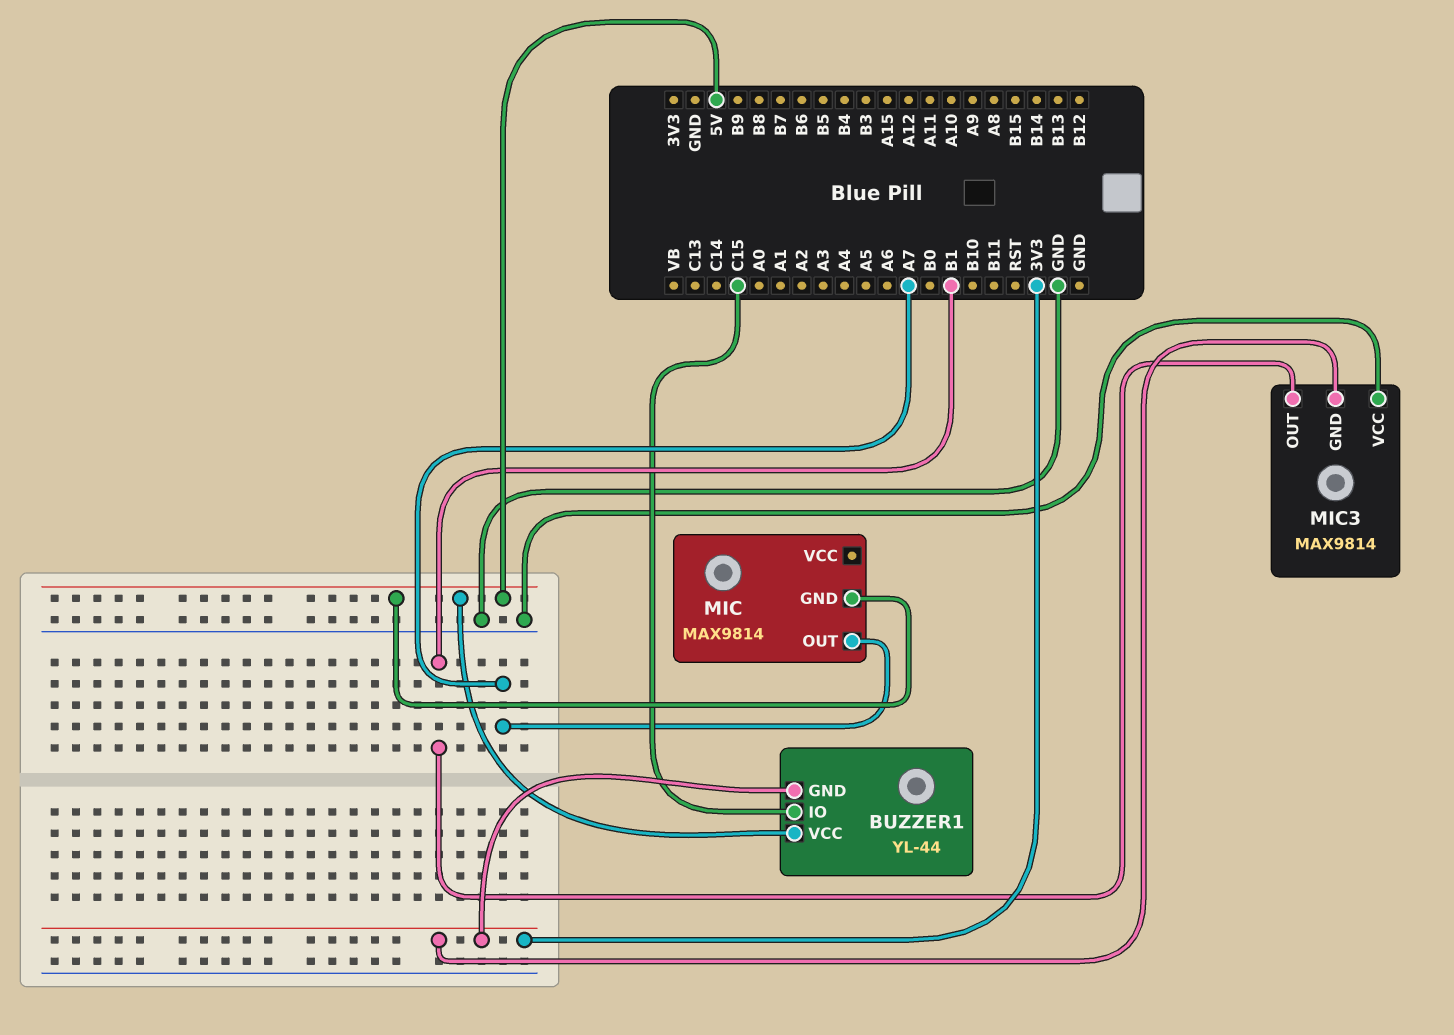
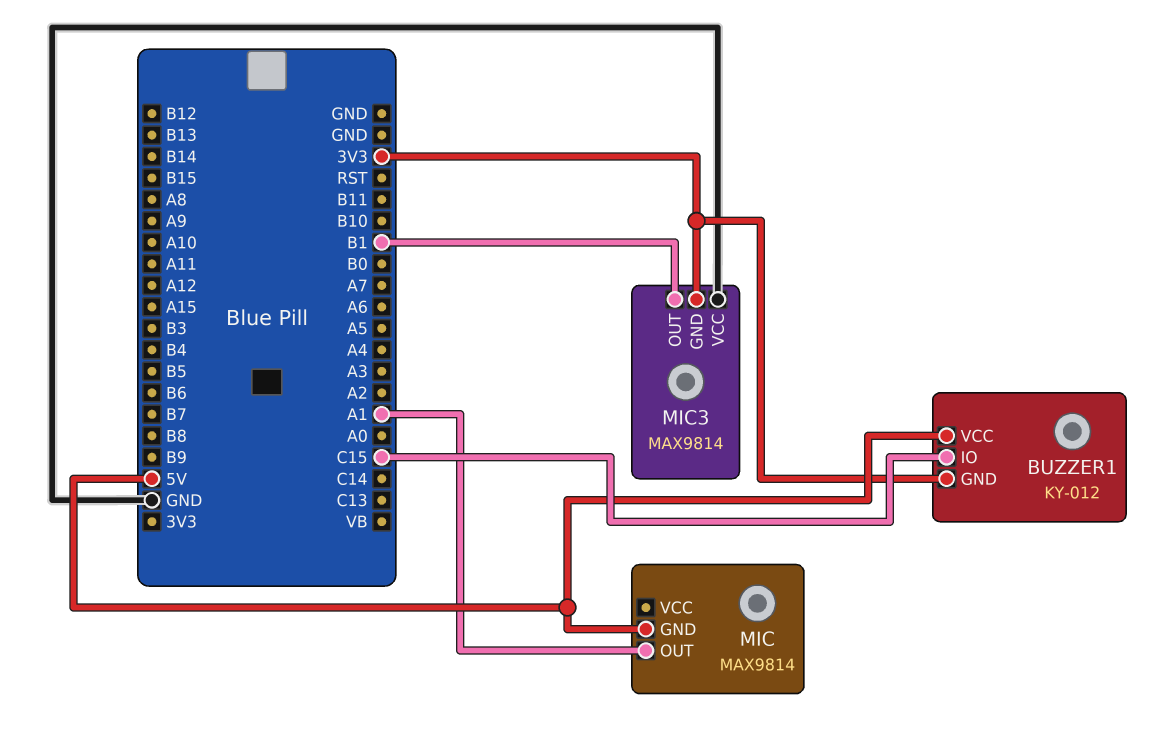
BUZZER1: YL-44 -> KY-012
MIC pin OUT: A7 -> A1

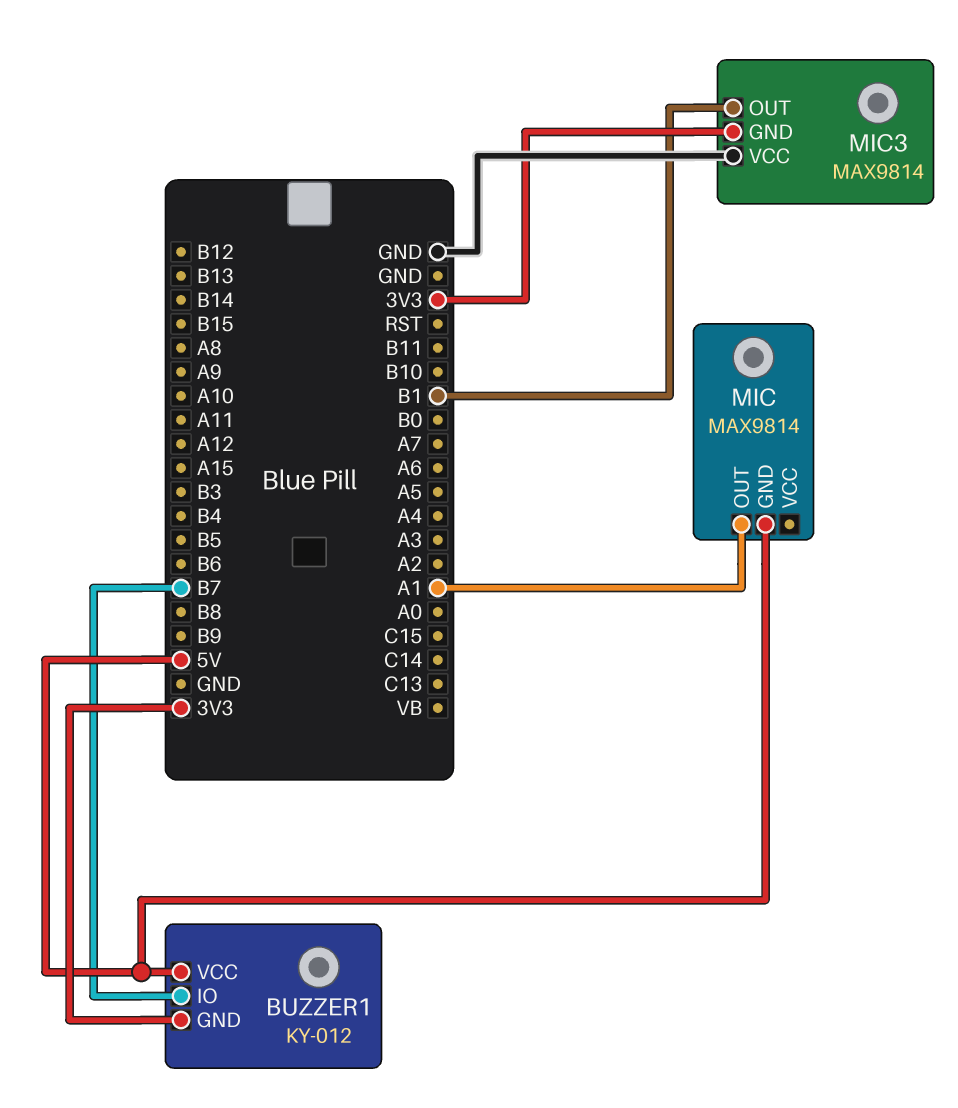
BUZZER1 pin IO: C15 -> B7

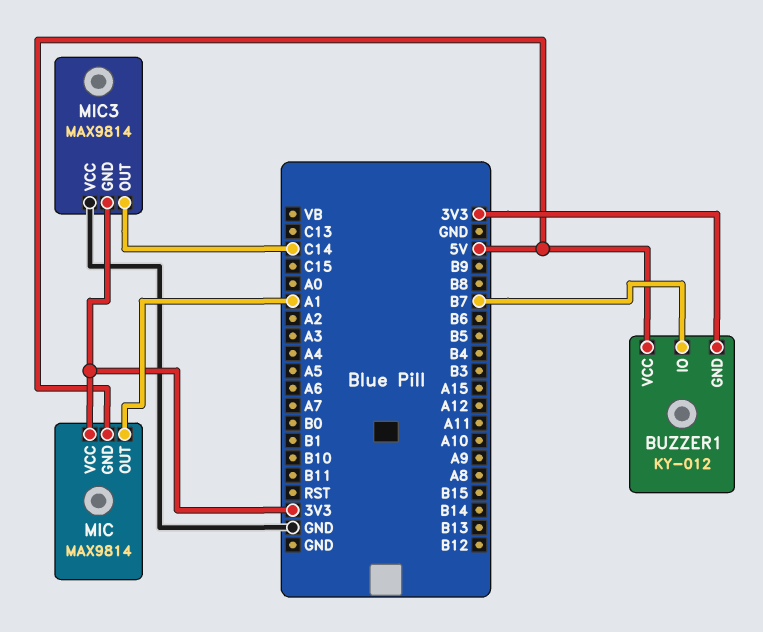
MIC pin VCC: none -> 3V3
MIC3 pin OUT: B1 -> C14

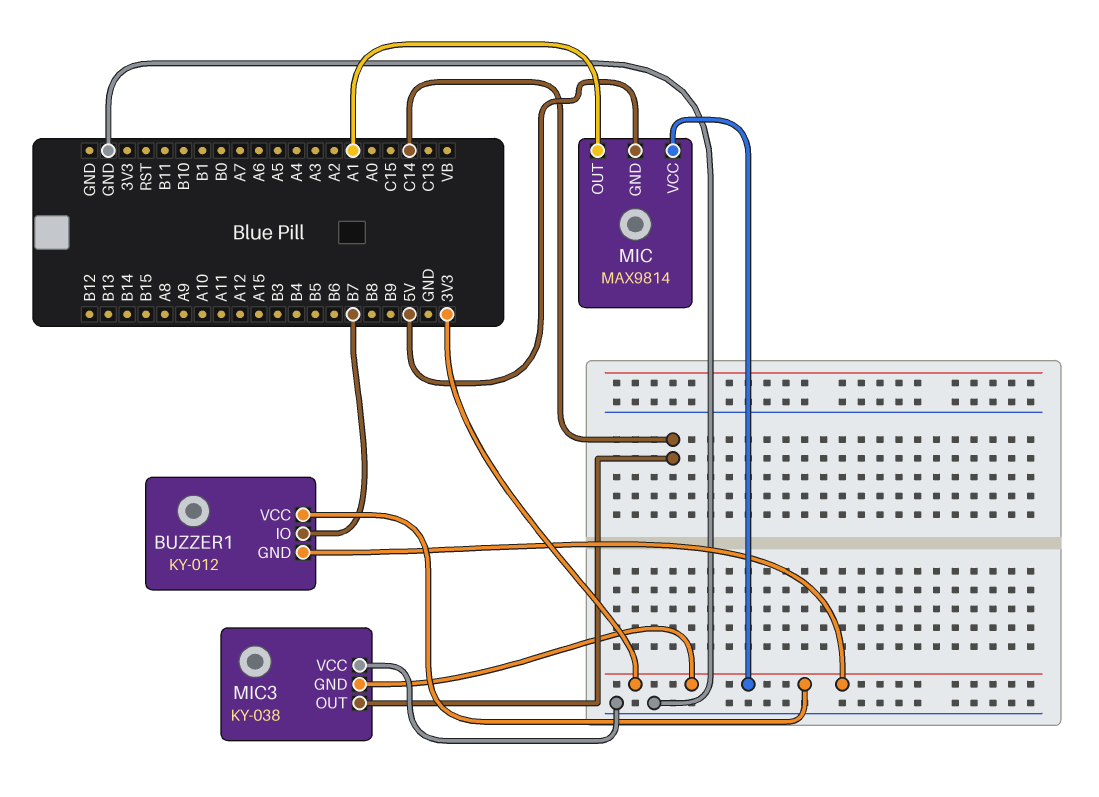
BUZZER1 pin VCC: 5V -> 3V3
MIC3: MAX9814 -> KY-038

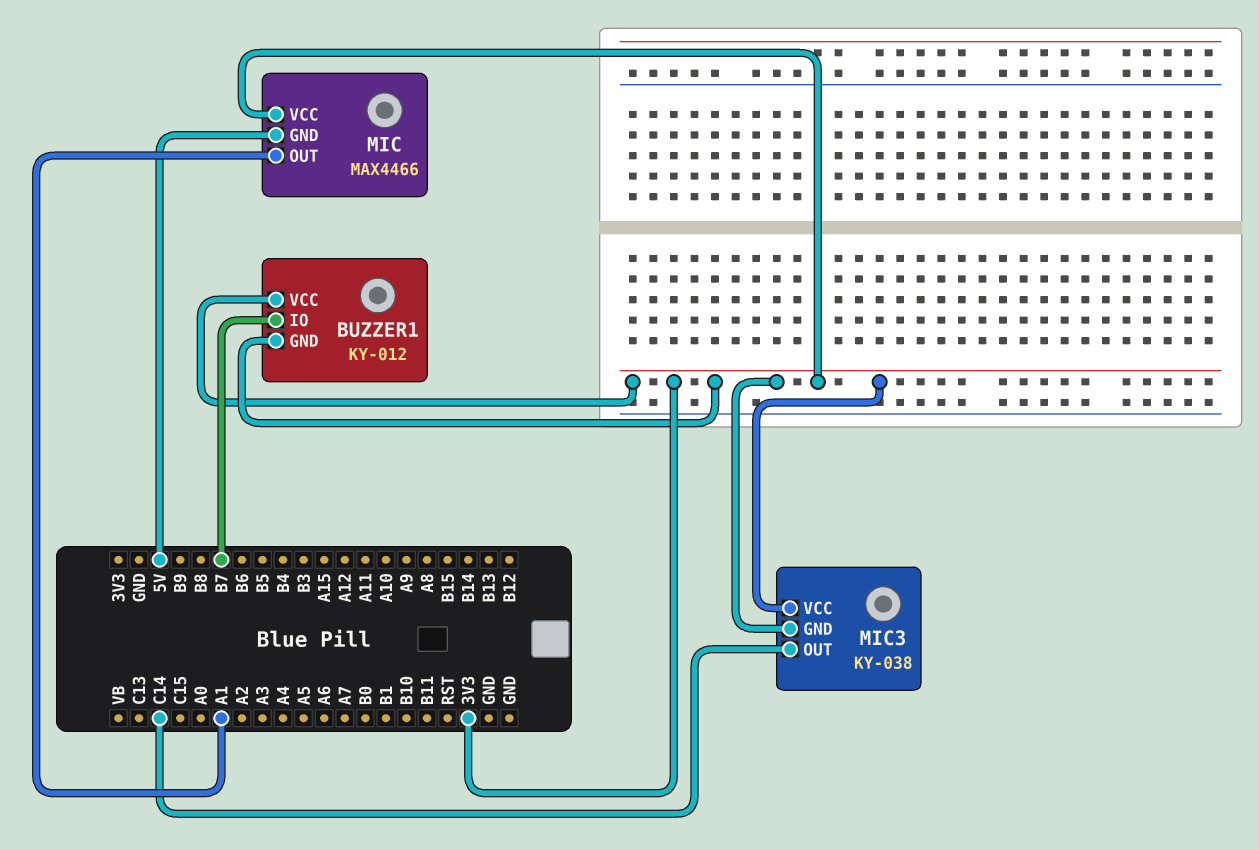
MIC: MAX9814 -> MAX4466
MIC3 pin VCC: GND -> 3V3

